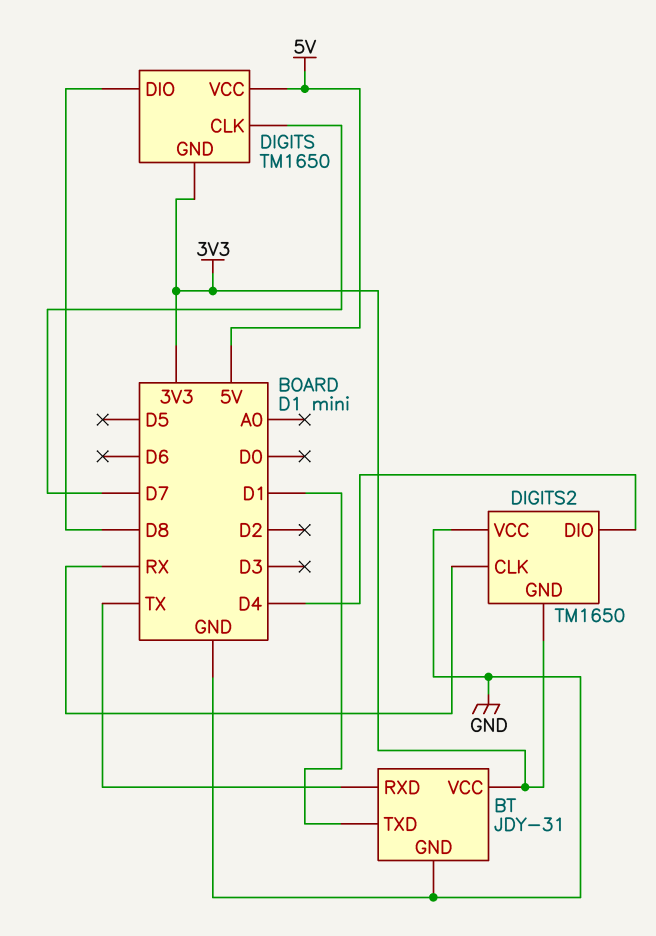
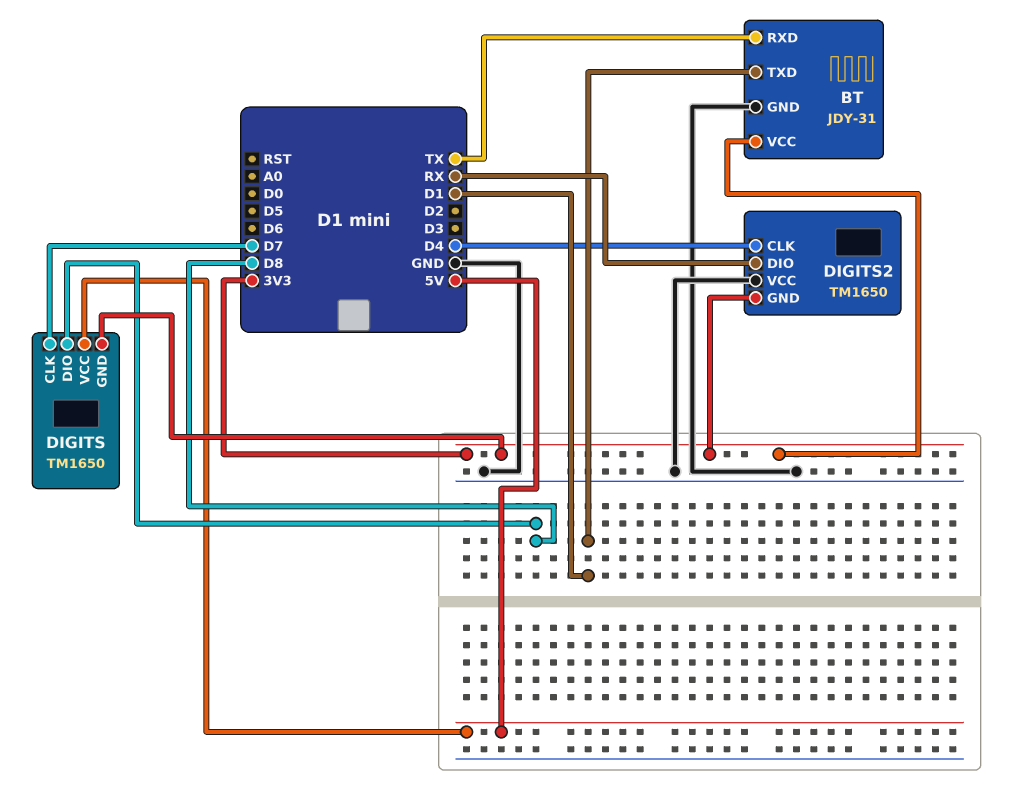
DIGITS2 pin CLK: RX -> D4
DIGITS2 pin DIO: D4 -> RX

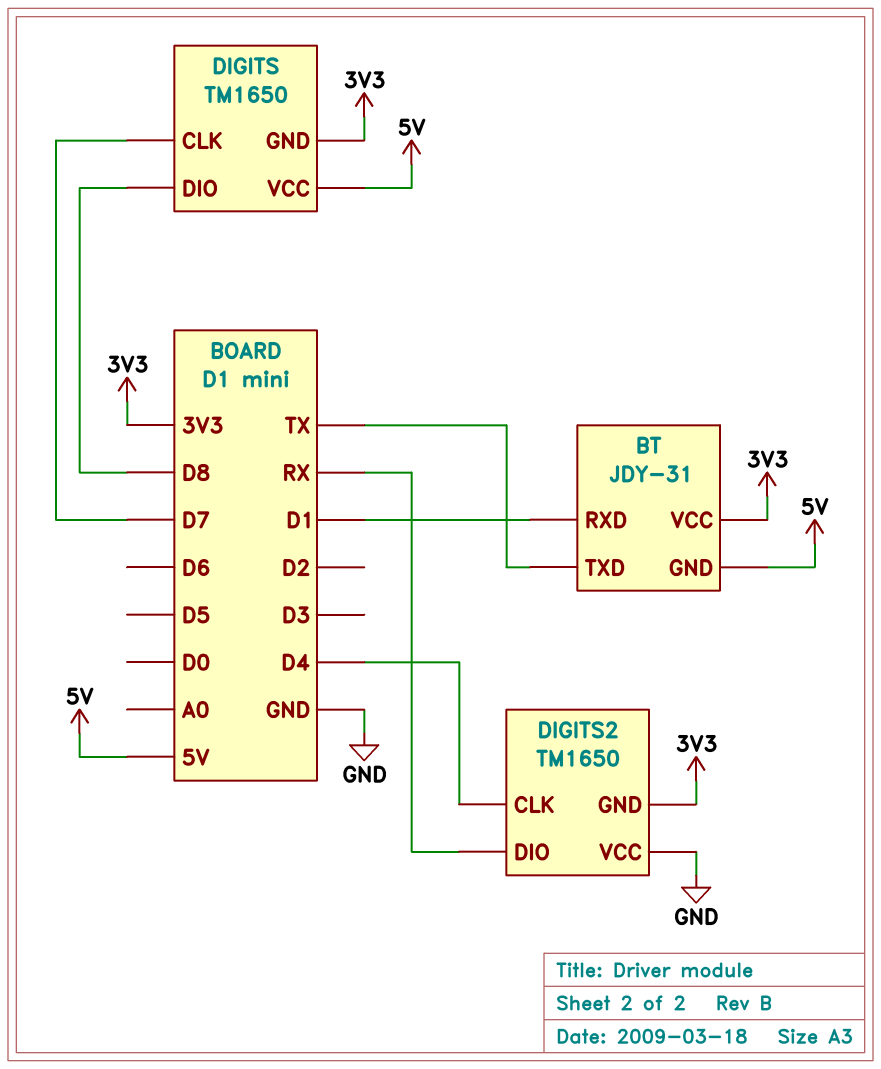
BT pin GND: GND -> 5V
BT pin RXD: TX -> D1
BT pin TXD: D1 -> TX

